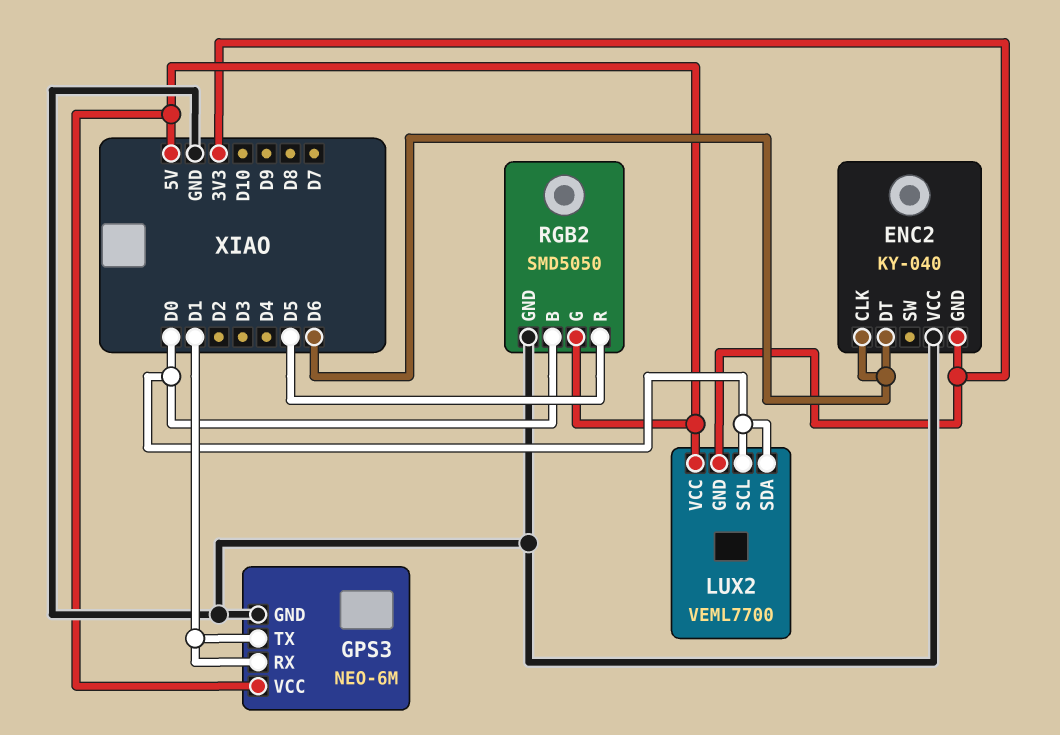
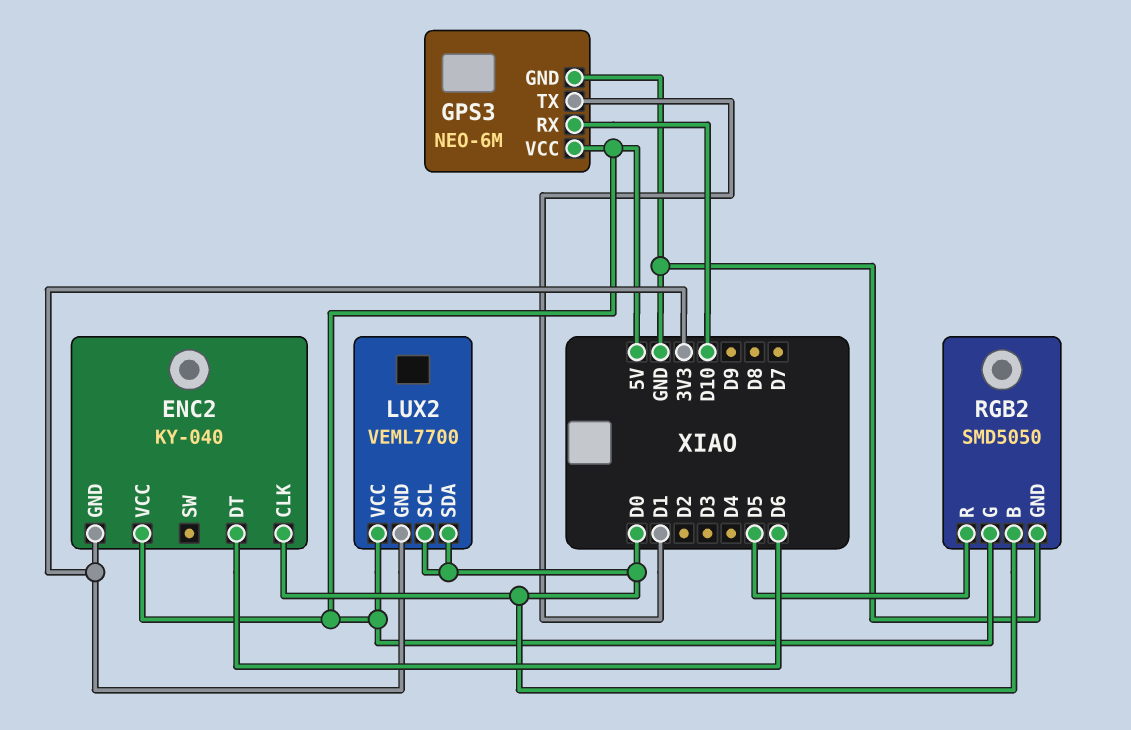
ENC2 pin CLK: D6 -> D0
ENC2 pin VCC: GND -> 5V
GPS3 pin RX: D1 -> D10

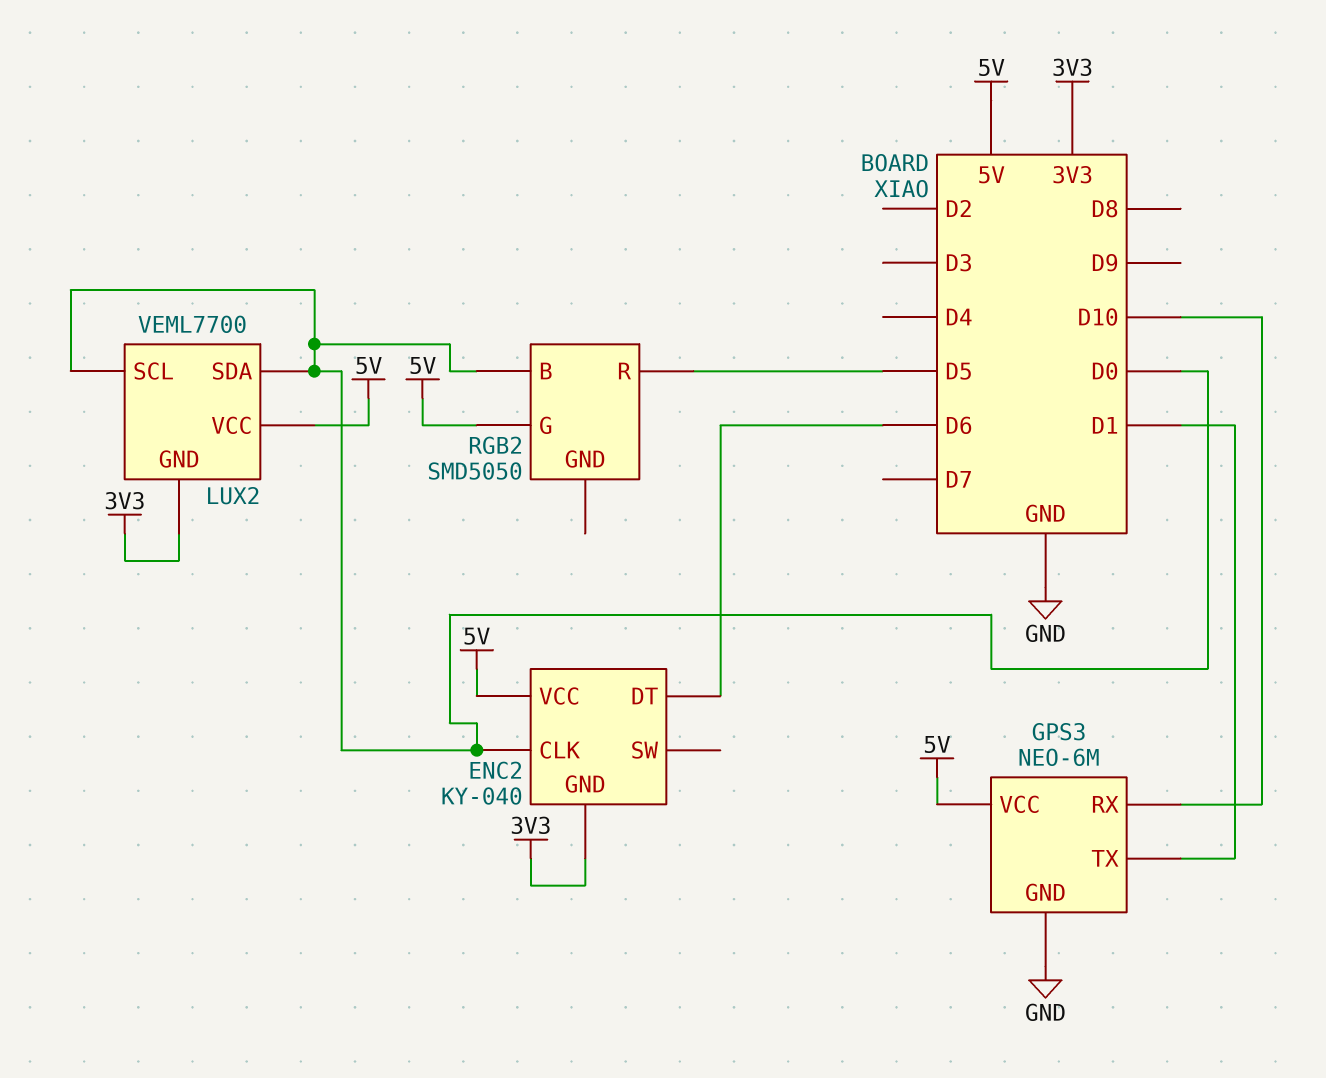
RGB2 pin GND: GND -> none

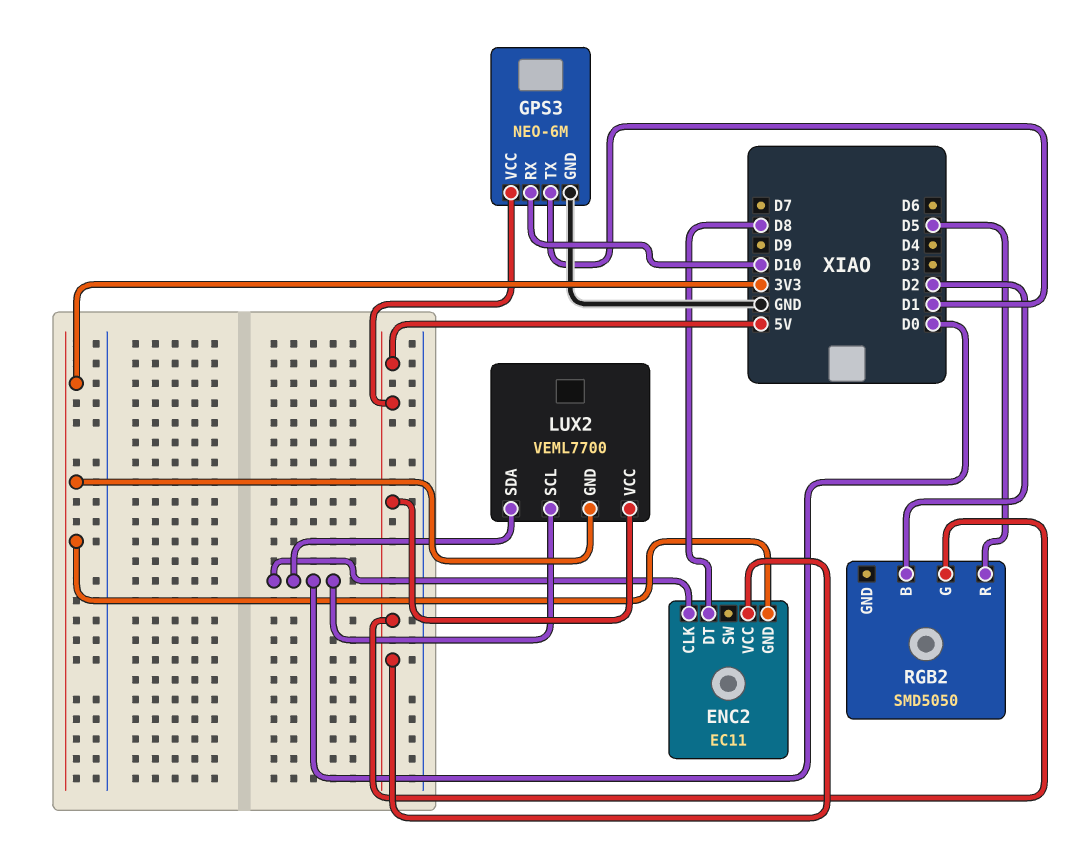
ENC2: KY-040 -> EC11
ENC2 pin DT: D6 -> D8
RGB2 pin B: D0 -> D2

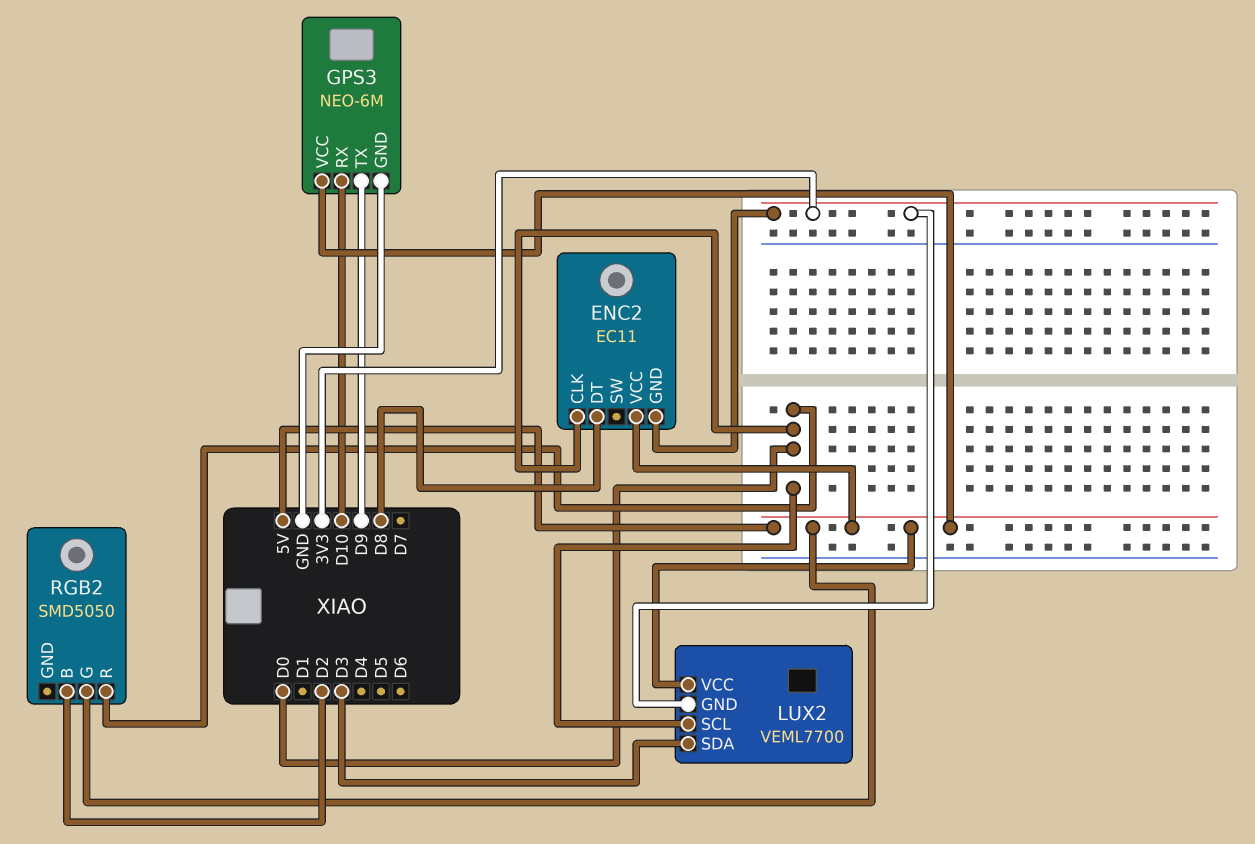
GPS3 pin TX: D1 -> D9
LUX2 pin SDA: D0 -> D3
RGB2 pin R: D5 -> D0

